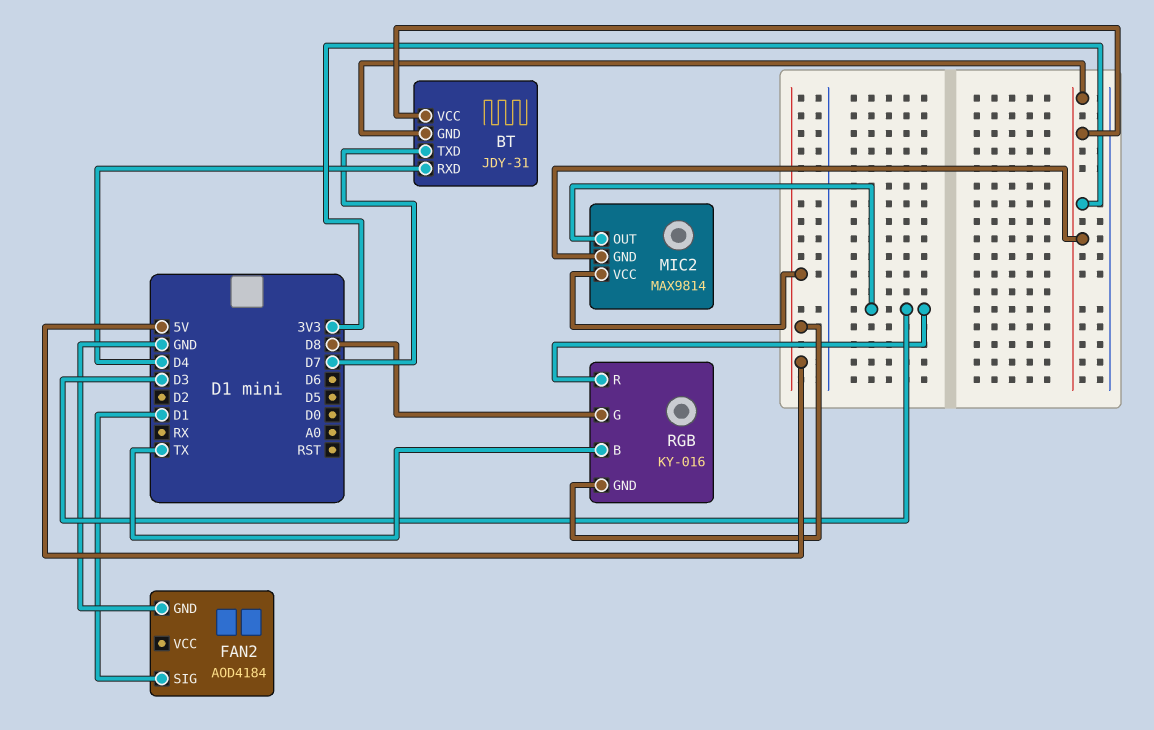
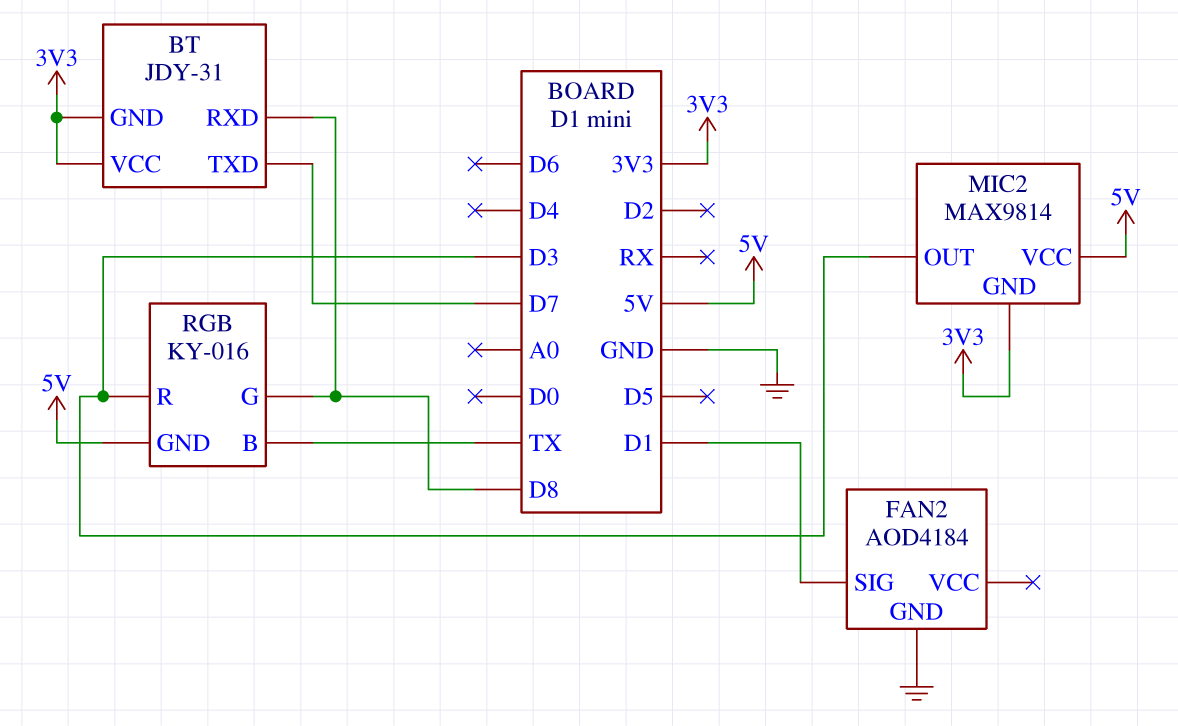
BT pin RXD: D4 -> D8

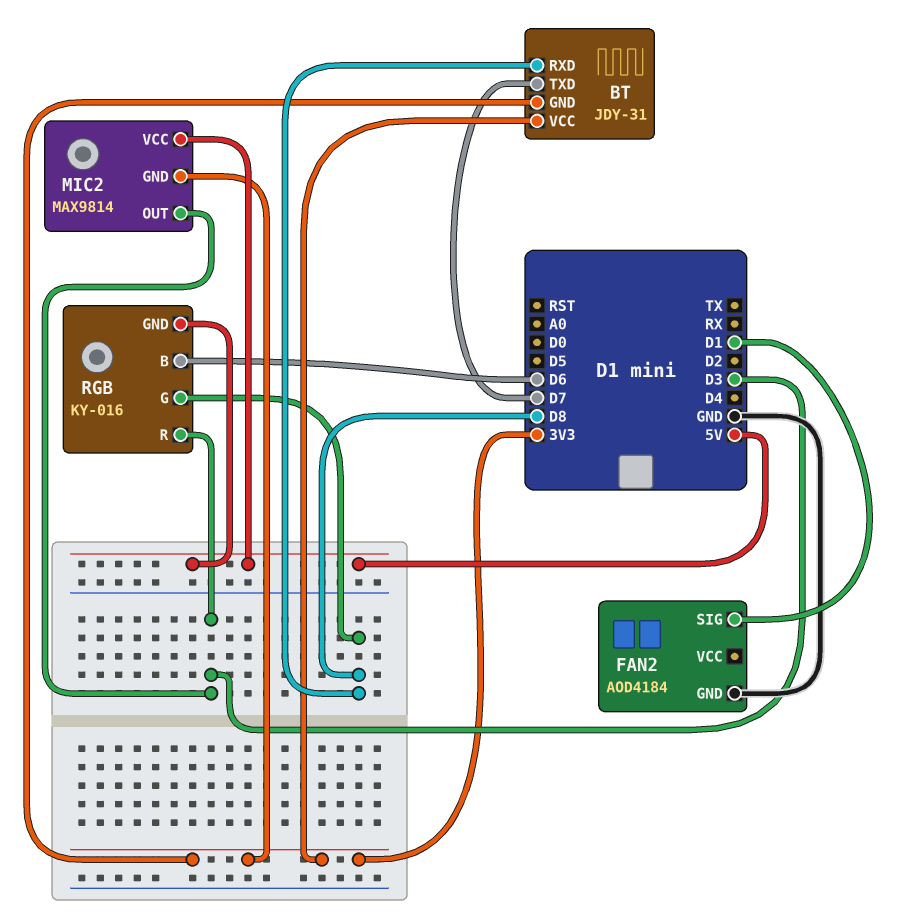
RGB pin B: TX -> D6

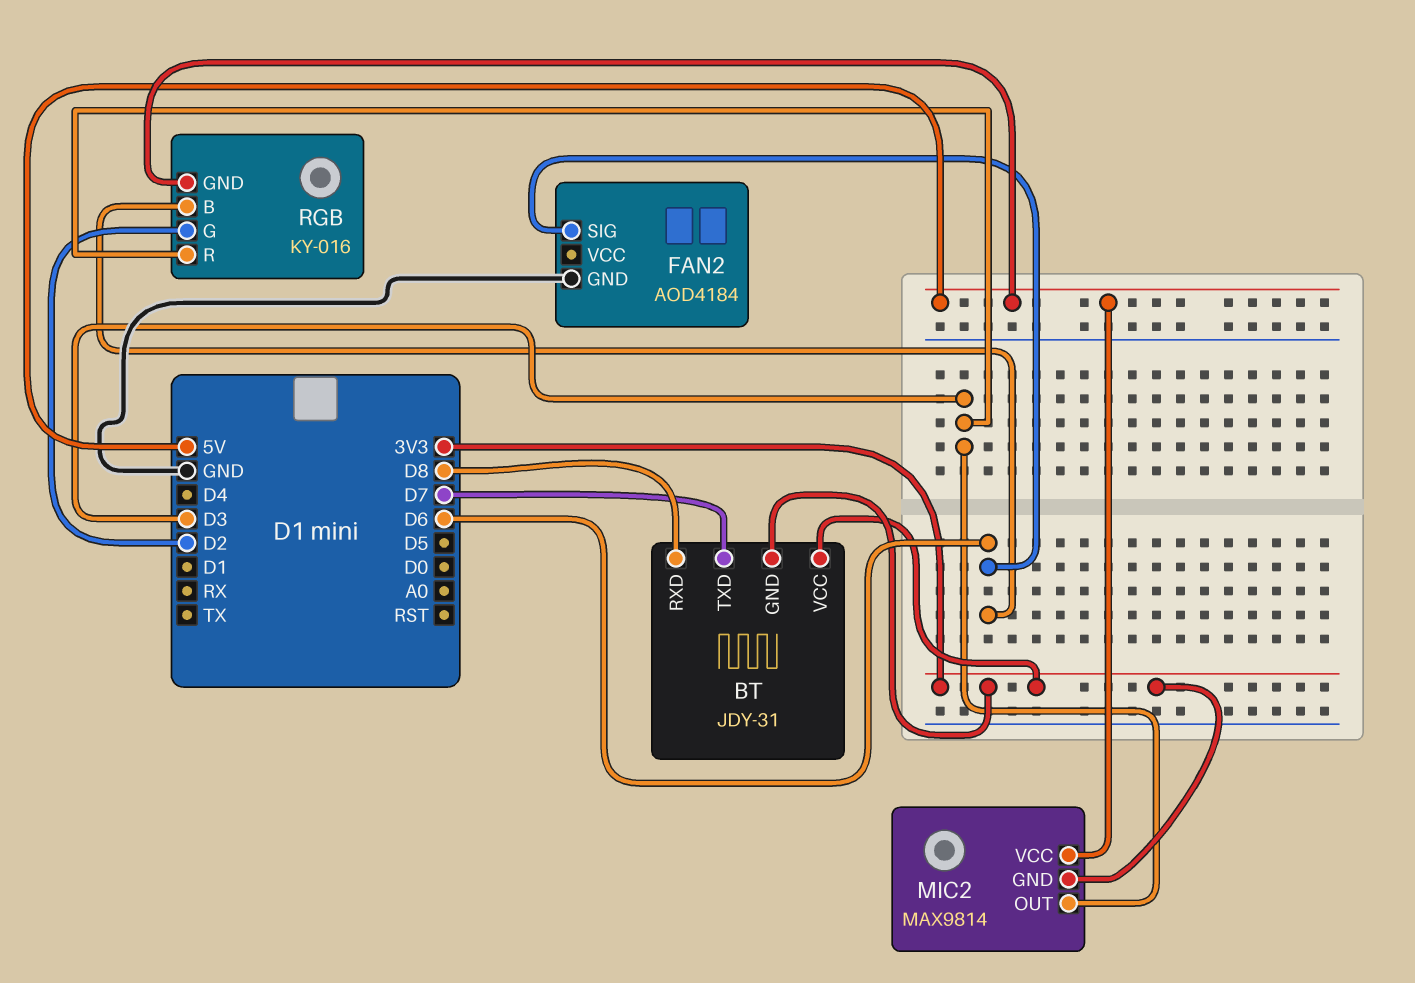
FAN2 pin SIG: D1 -> D6
RGB pin G: D8 -> D2

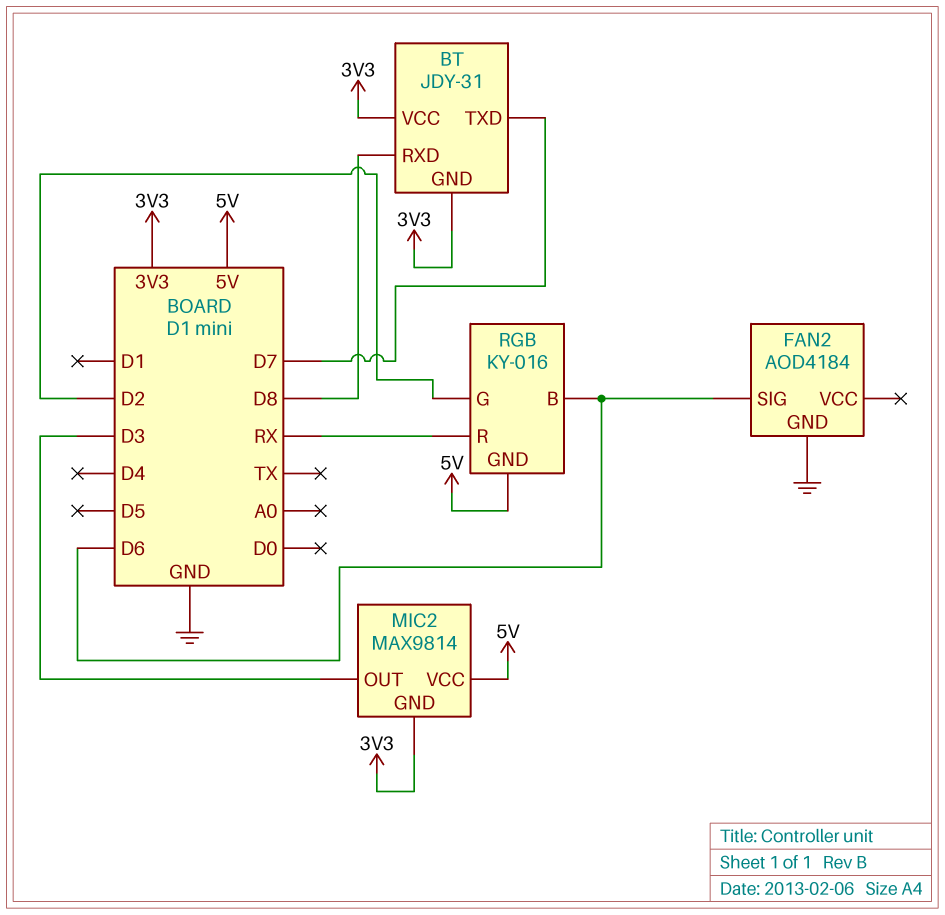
RGB pin R: D3 -> RX

